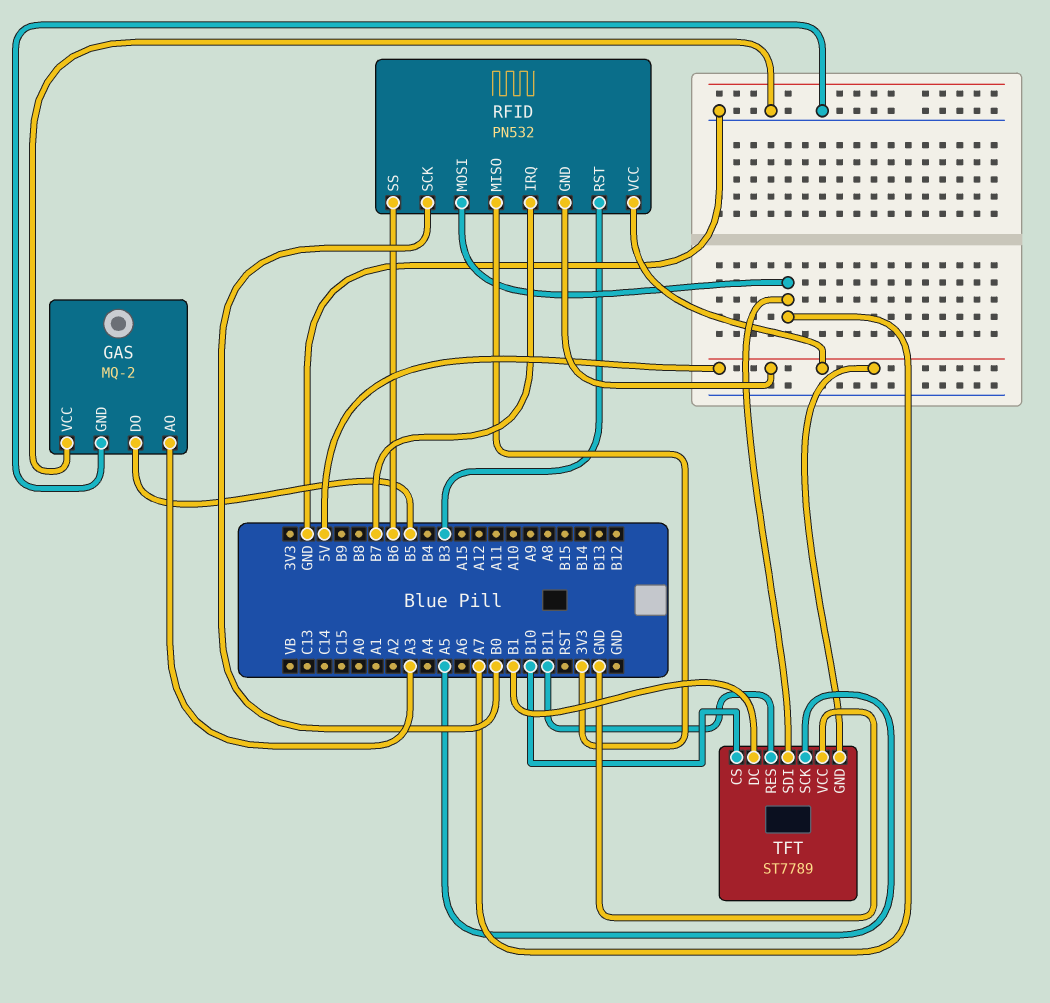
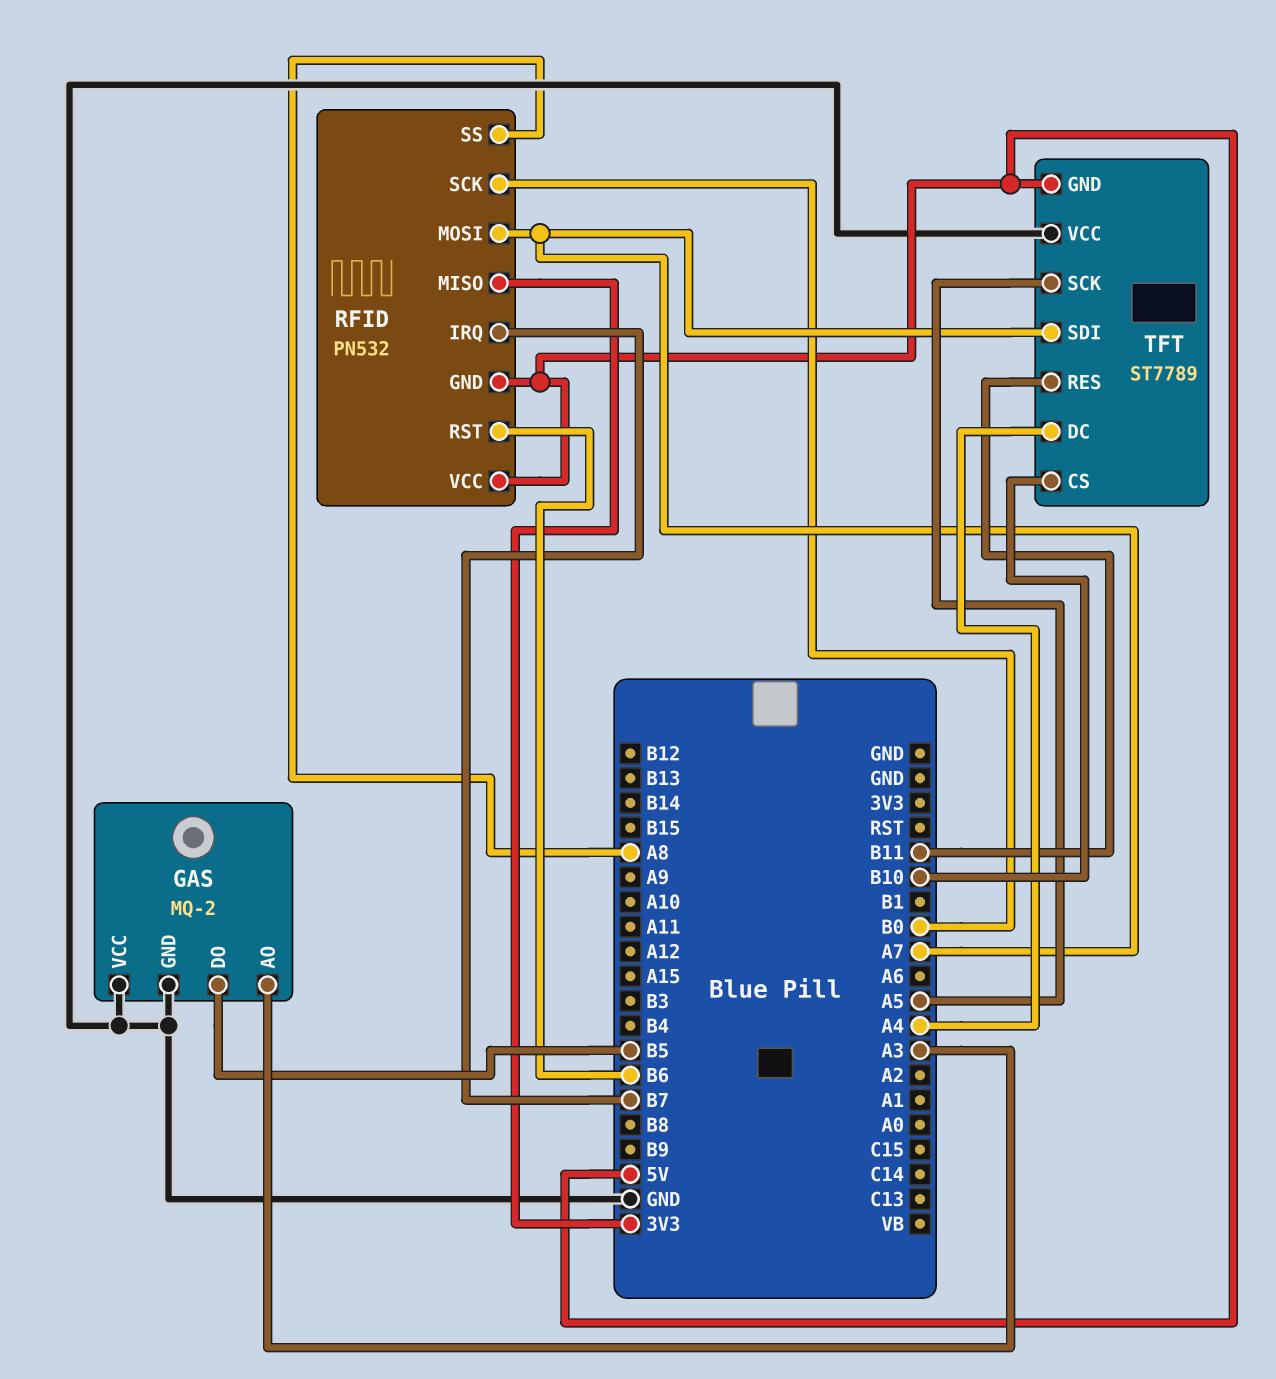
RFID pin RST: B3 -> B6
RFID pin SS: B6 -> A8
TFT pin DC: B1 -> A4

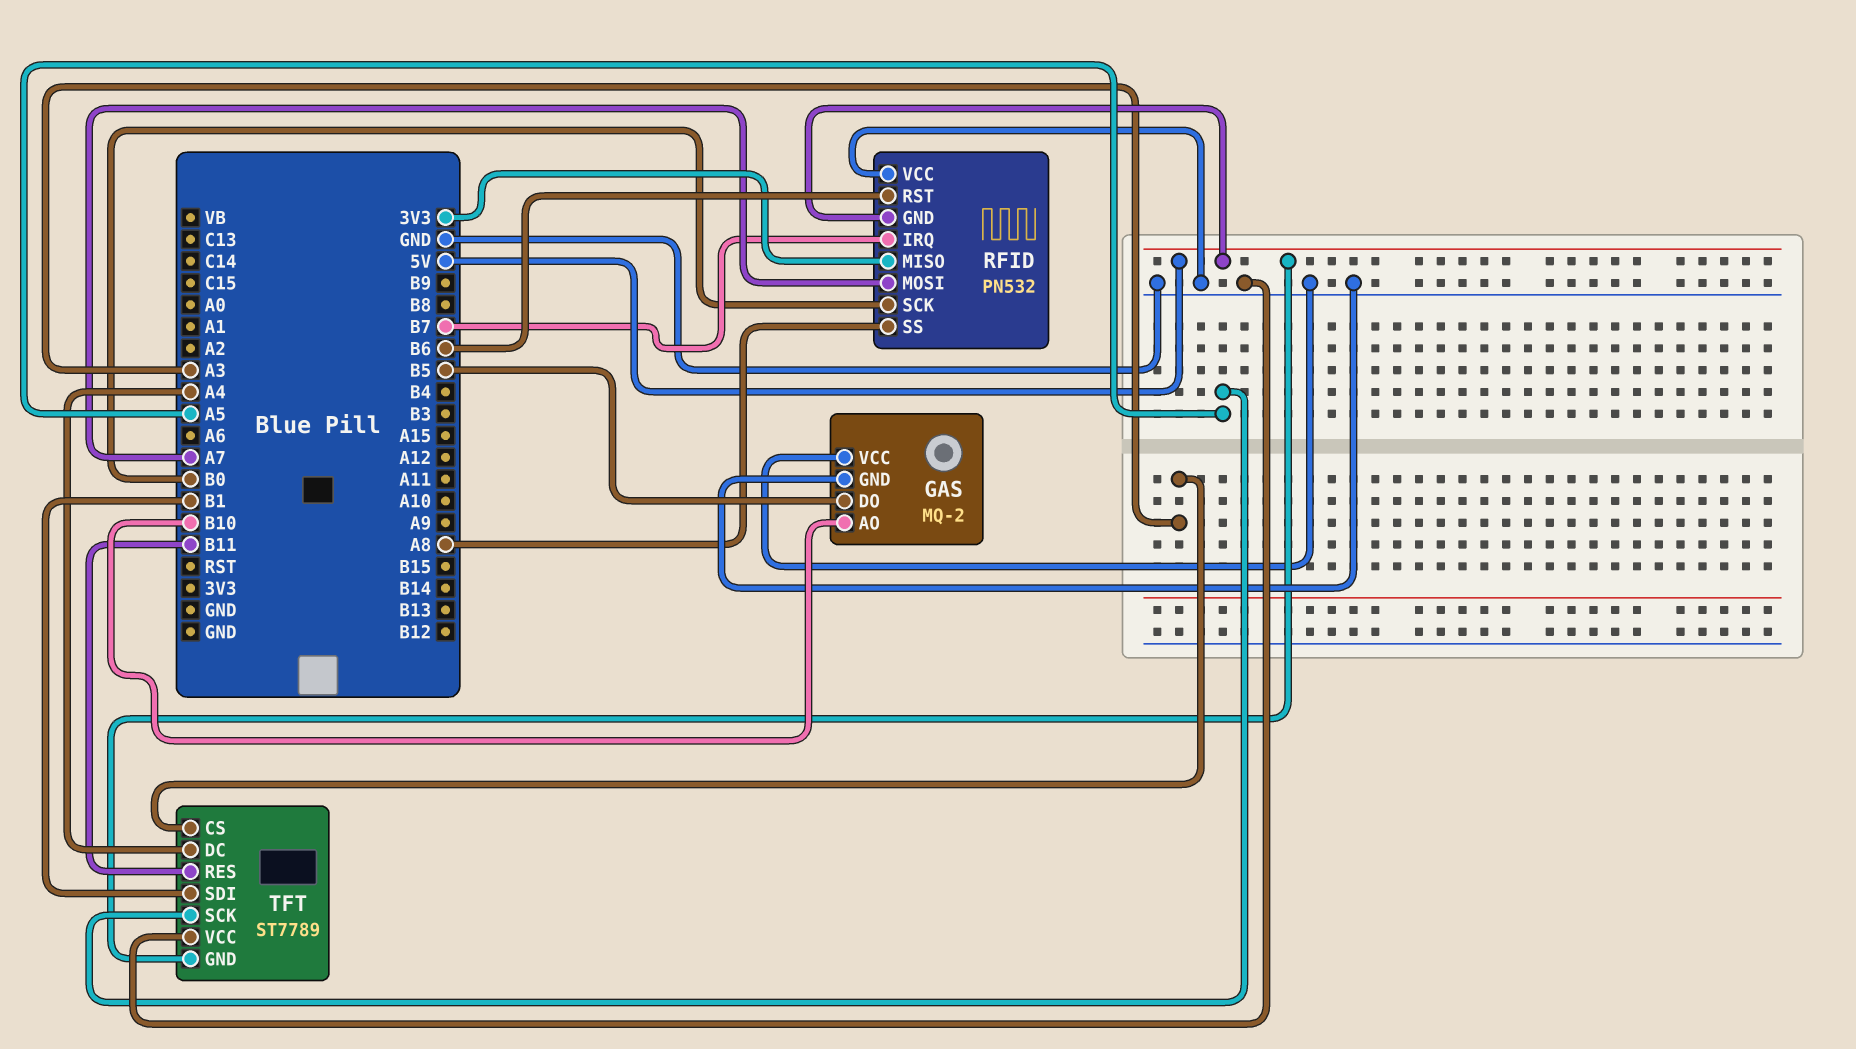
GAS pin AO: A3 -> B10
RFID pin VCC: 5V -> GND
TFT pin CS: B10 -> A3
TFT pin SDI: A7 -> B1

